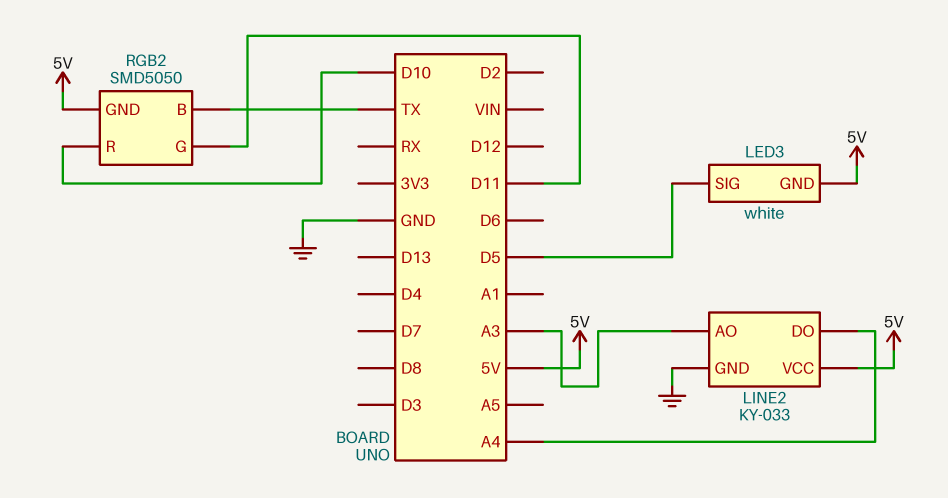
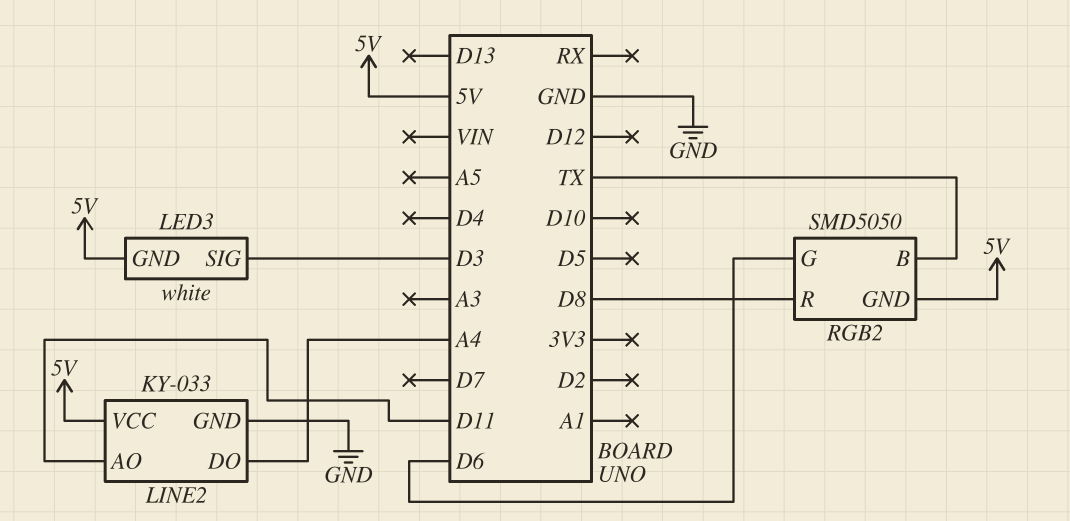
LED3 pin SIG: D5 -> D3
LINE2 pin AO: A3 -> D11
RGB2 pin G: D11 -> D6
RGB2 pin R: D10 -> D8

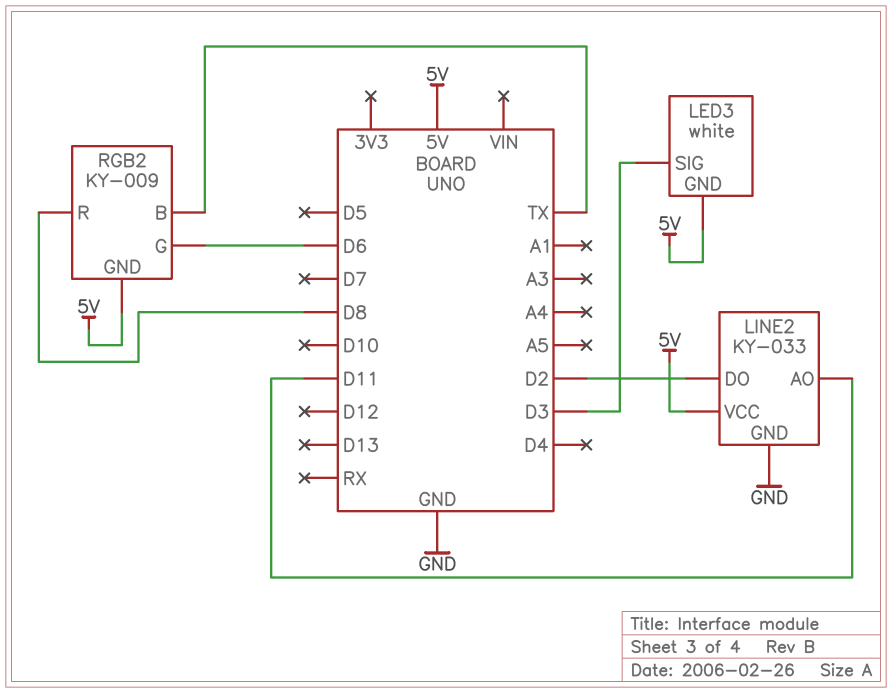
LINE2 pin DO: A4 -> D2
RGB2: SMD5050 -> KY-009

